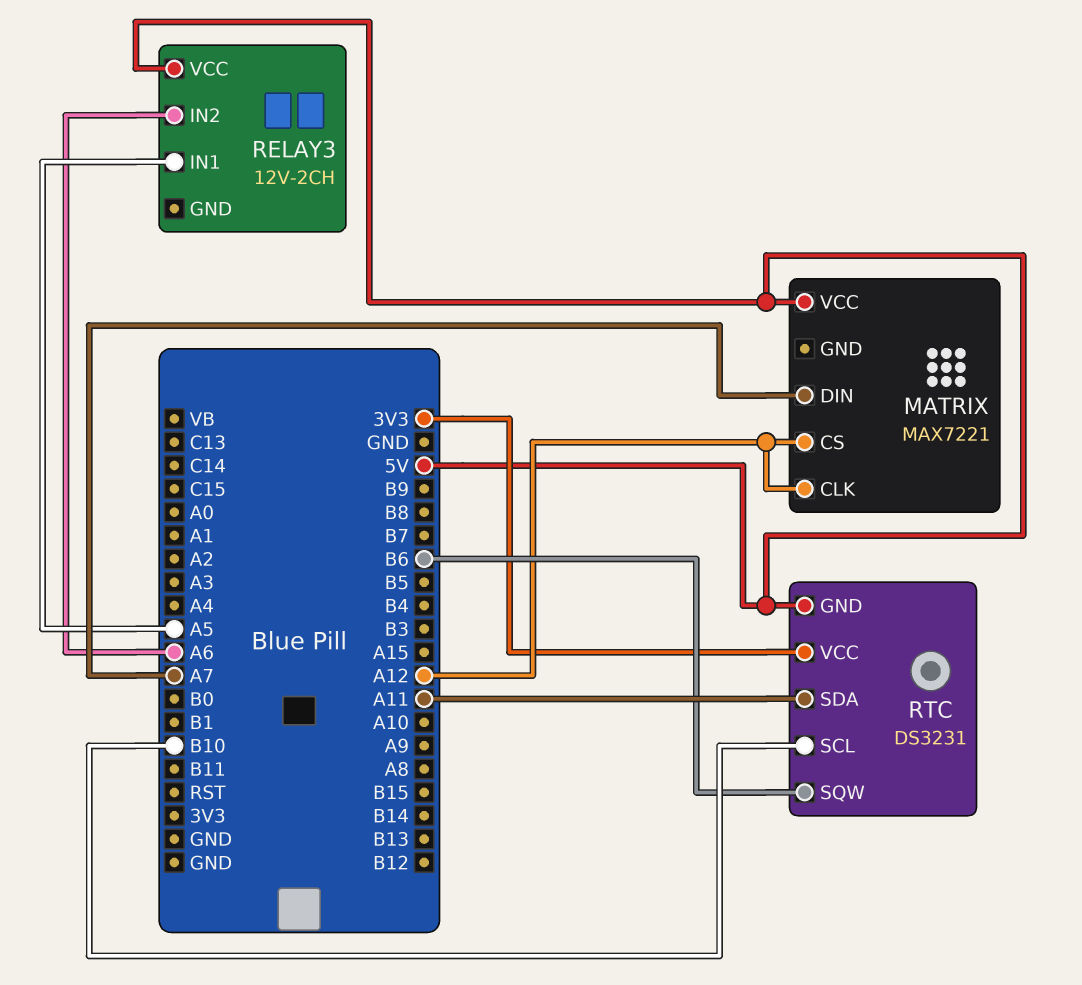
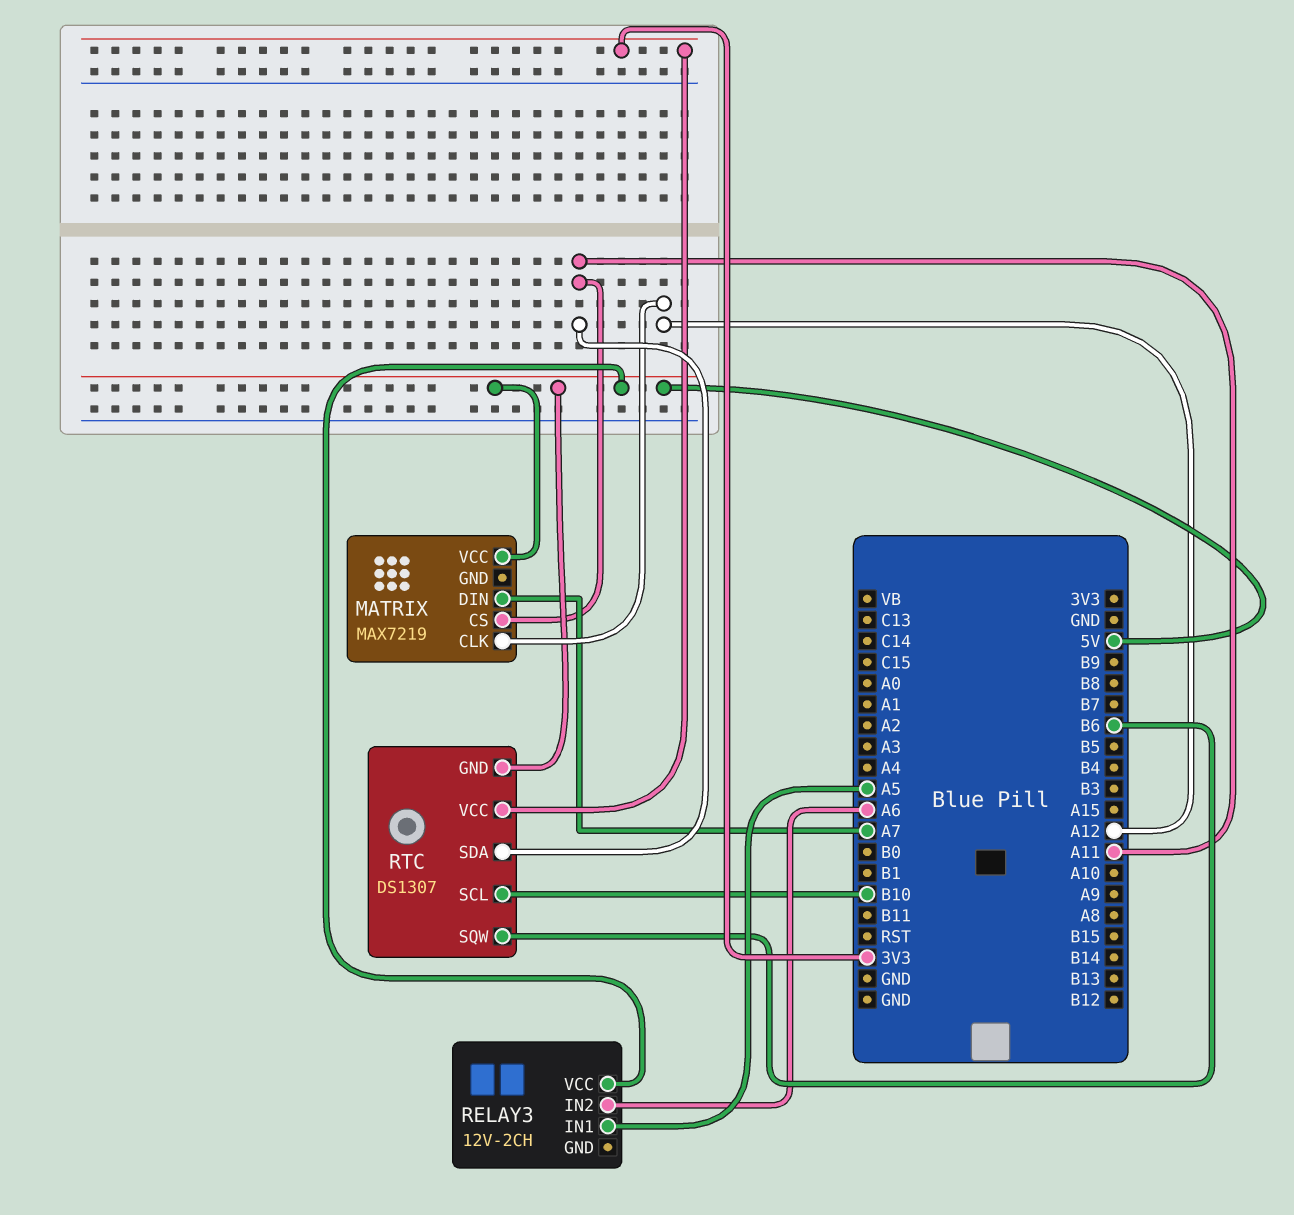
MATRIX: MAX7221 -> MAX7219
MATRIX pin CS: A12 -> A11
RTC: DS3231 -> DS1307

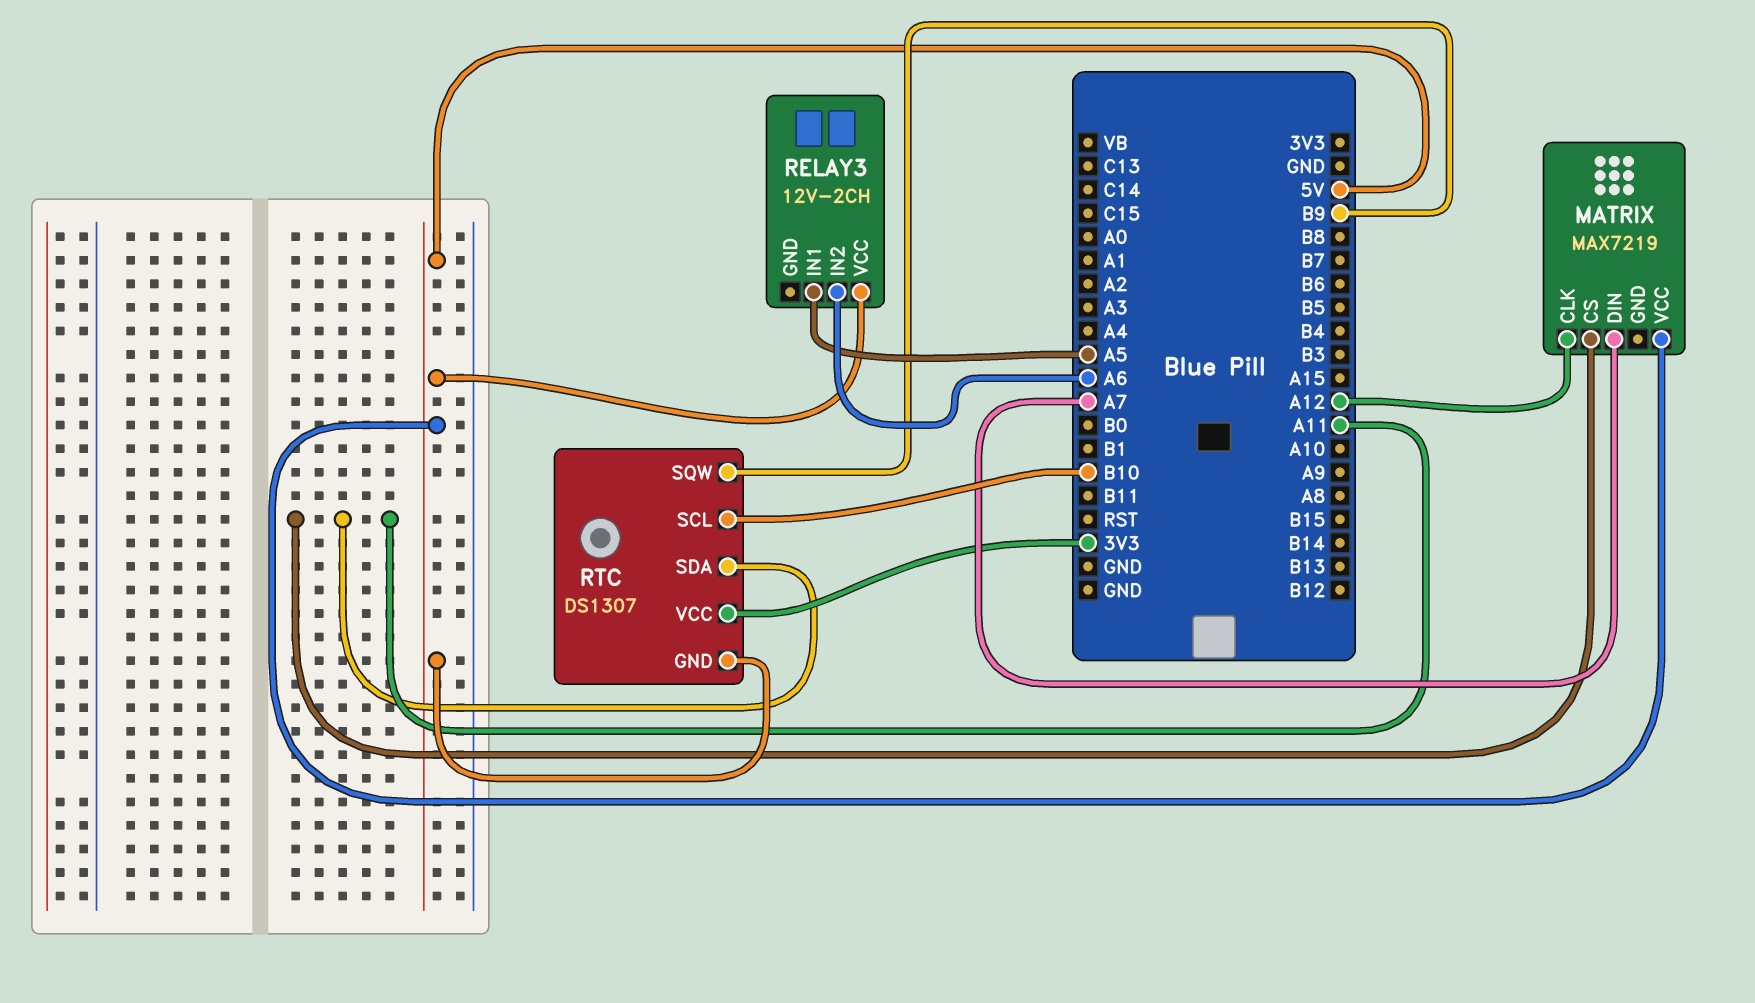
RTC pin SQW: B6 -> B9

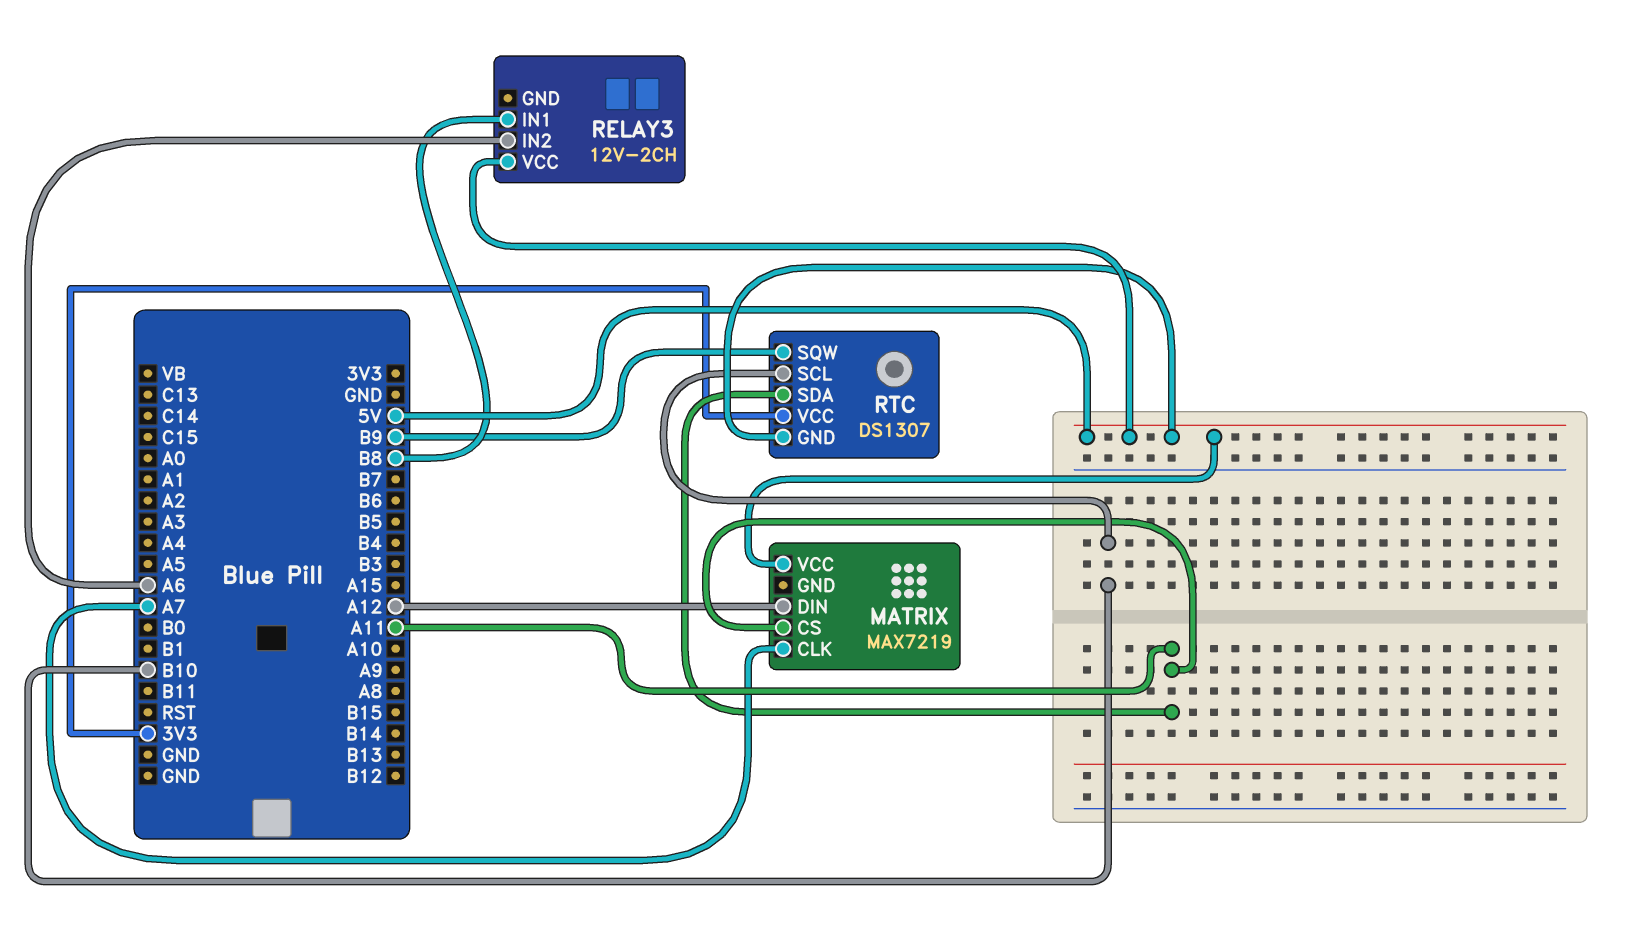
MATRIX pin CLK: A12 -> A7
MATRIX pin DIN: A7 -> A12
RELAY3 pin IN1: A5 -> B8

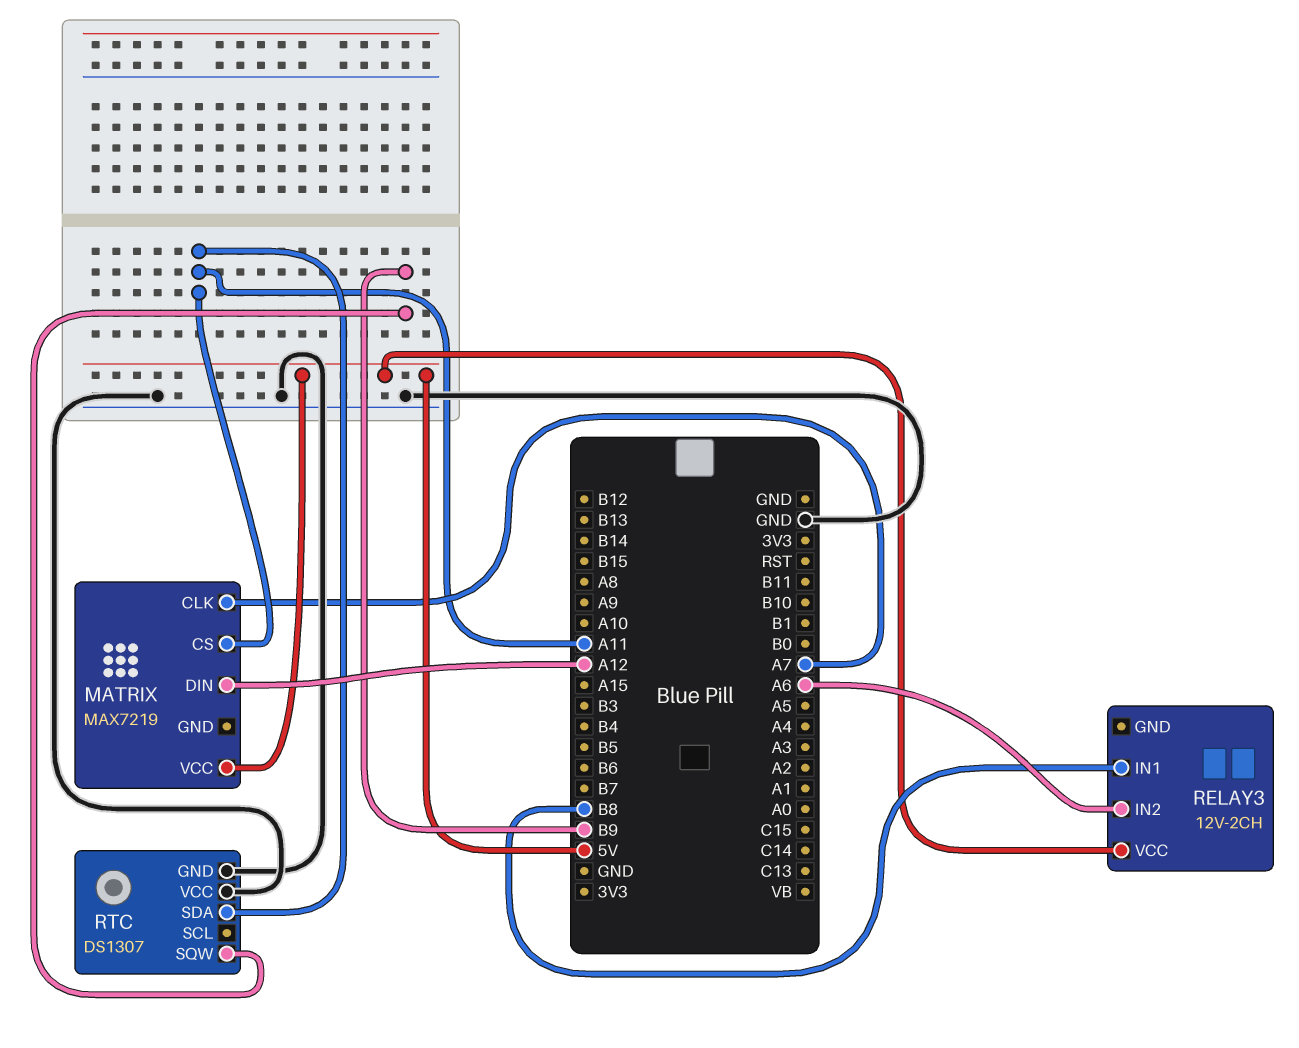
RTC pin GND: 5V -> GND
RTC pin SCL: B10 -> none
RTC pin VCC: 3V3 -> GND

